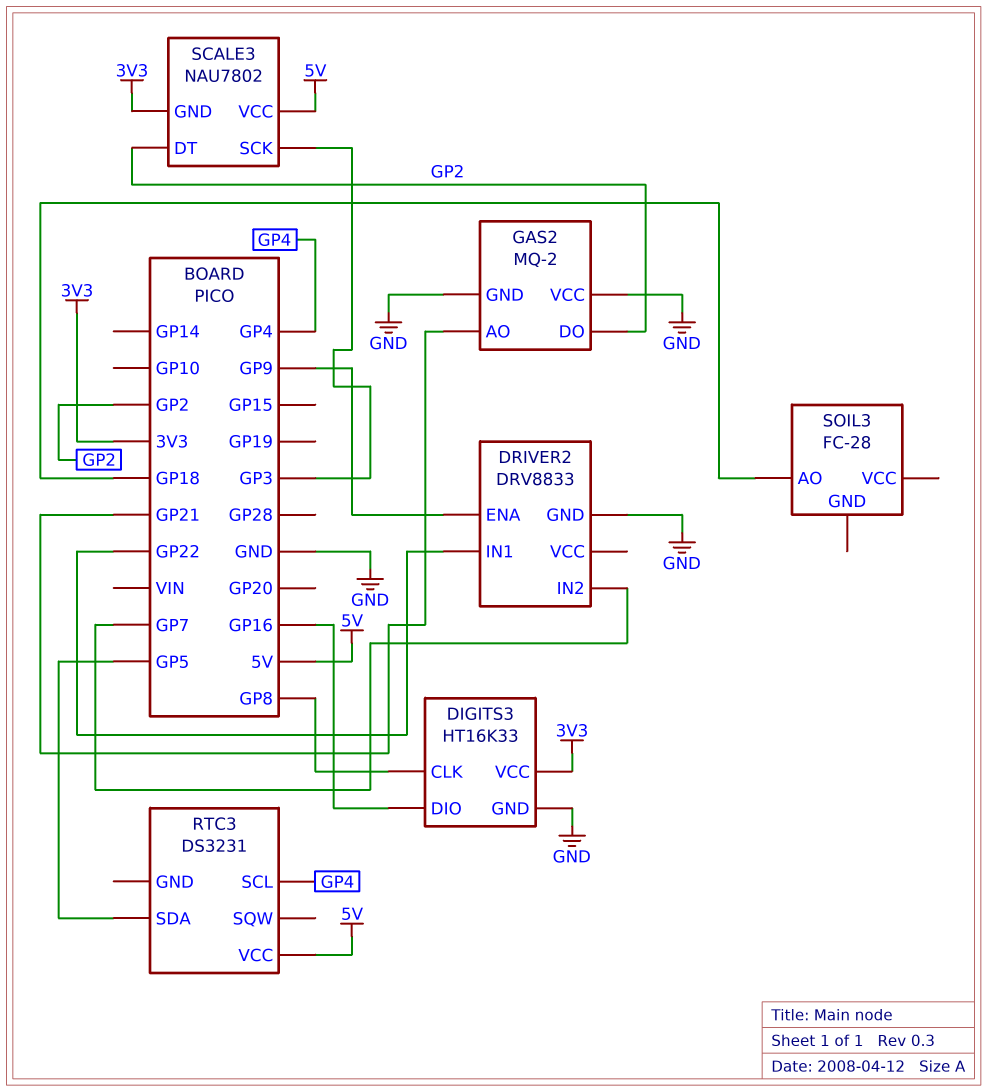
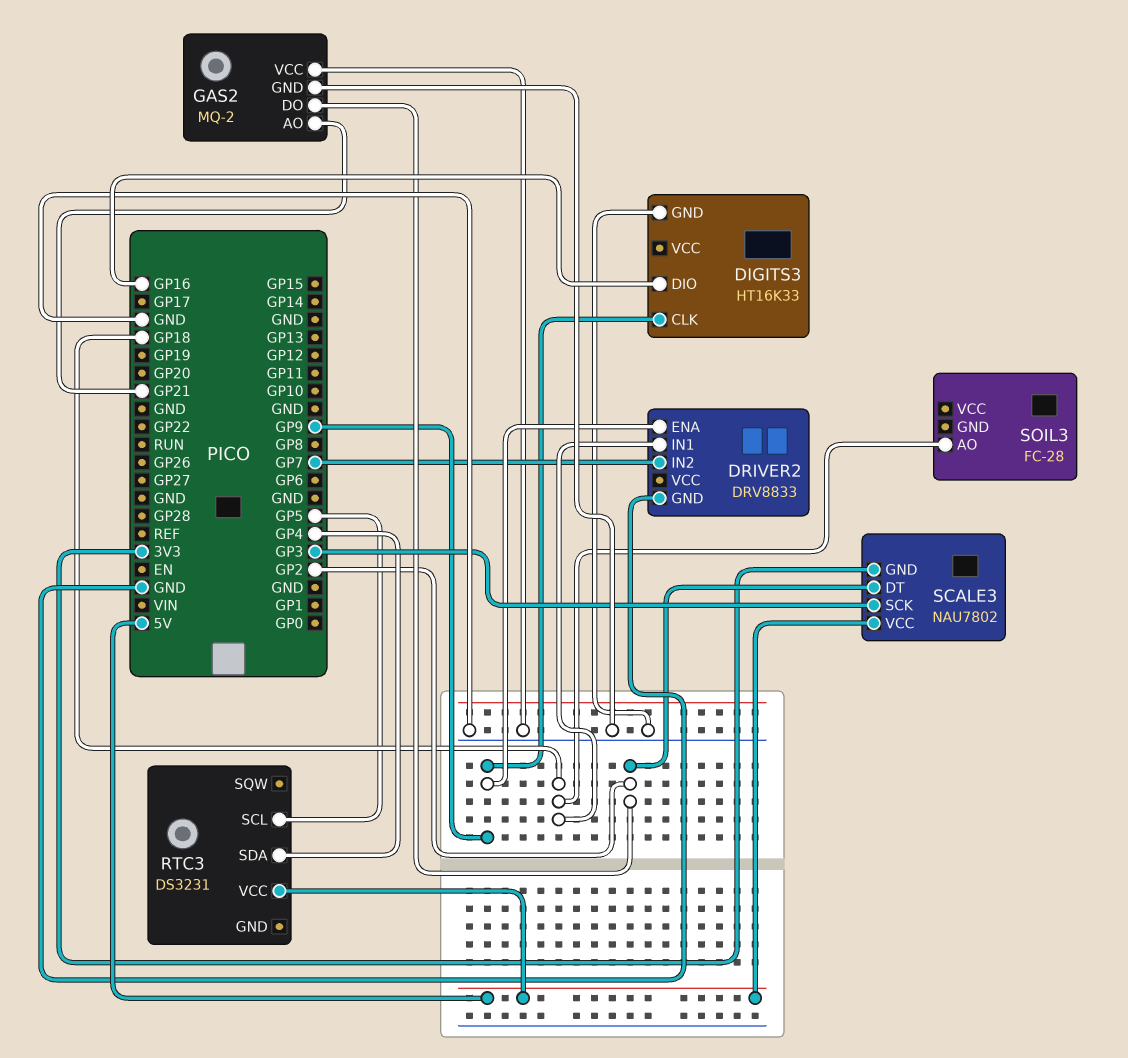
DIGITS3 pin CLK: GP8 -> GP9
DIGITS3 pin VCC: 3V3 -> none
DRIVER2 pin IN1: GP22 -> GP18
RTC3 pin SCL: GP4 -> GP5
RTC3 pin SDA: GP5 -> GP4

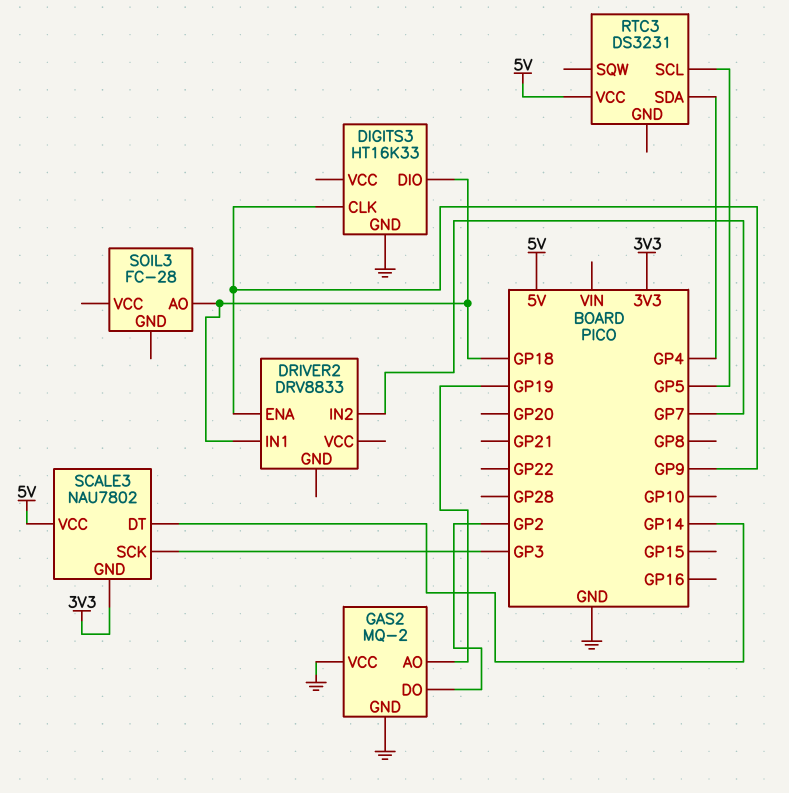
DIGITS3 pin DIO: GP16 -> GP18
DRIVER2 pin GND: GND -> none
GAS2 pin AO: GP21 -> GP19
SCALE3 pin DT: GP2 -> GP14

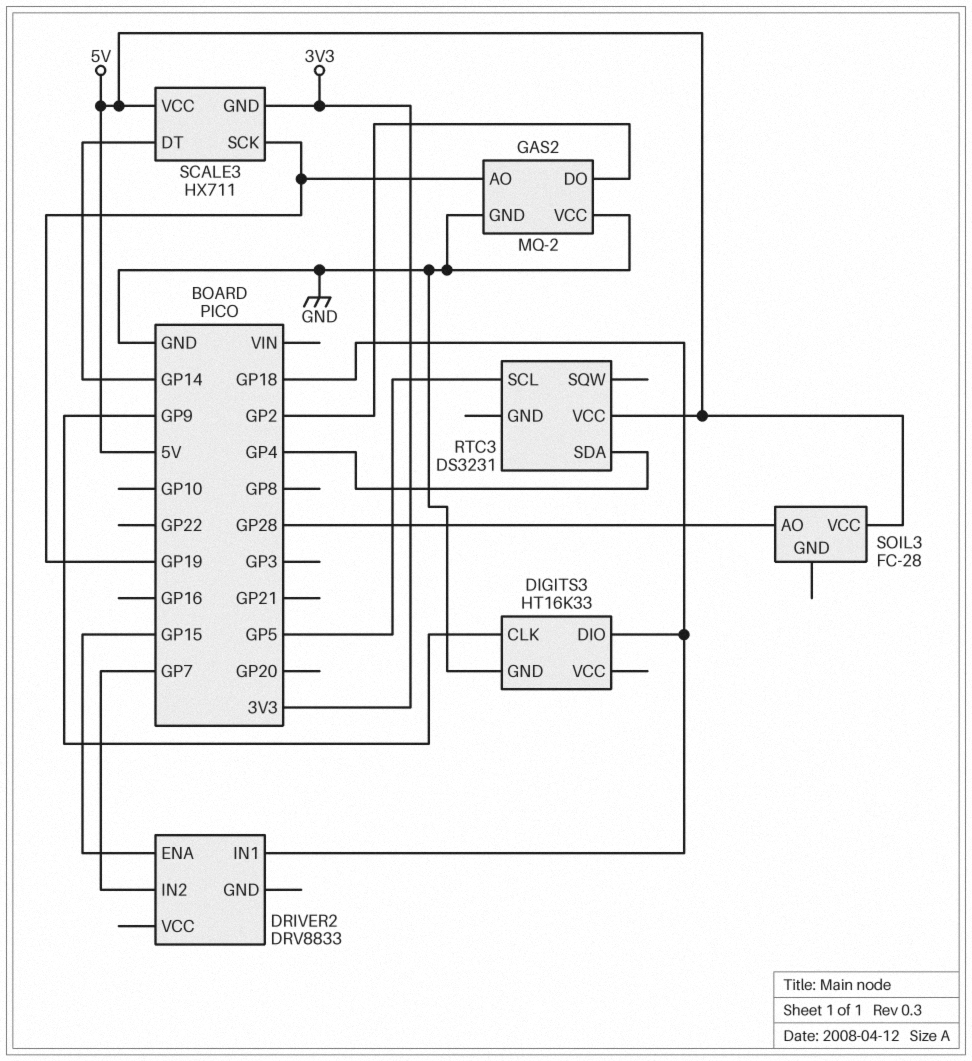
DRIVER2 pin ENA: GP9 -> GP15
SCALE3: NAU7802 -> HX711
SCALE3 pin SCK: GP3 -> GP19
SOIL3 pin AO: GP18 -> GP28
SOIL3 pin VCC: none -> 5V

